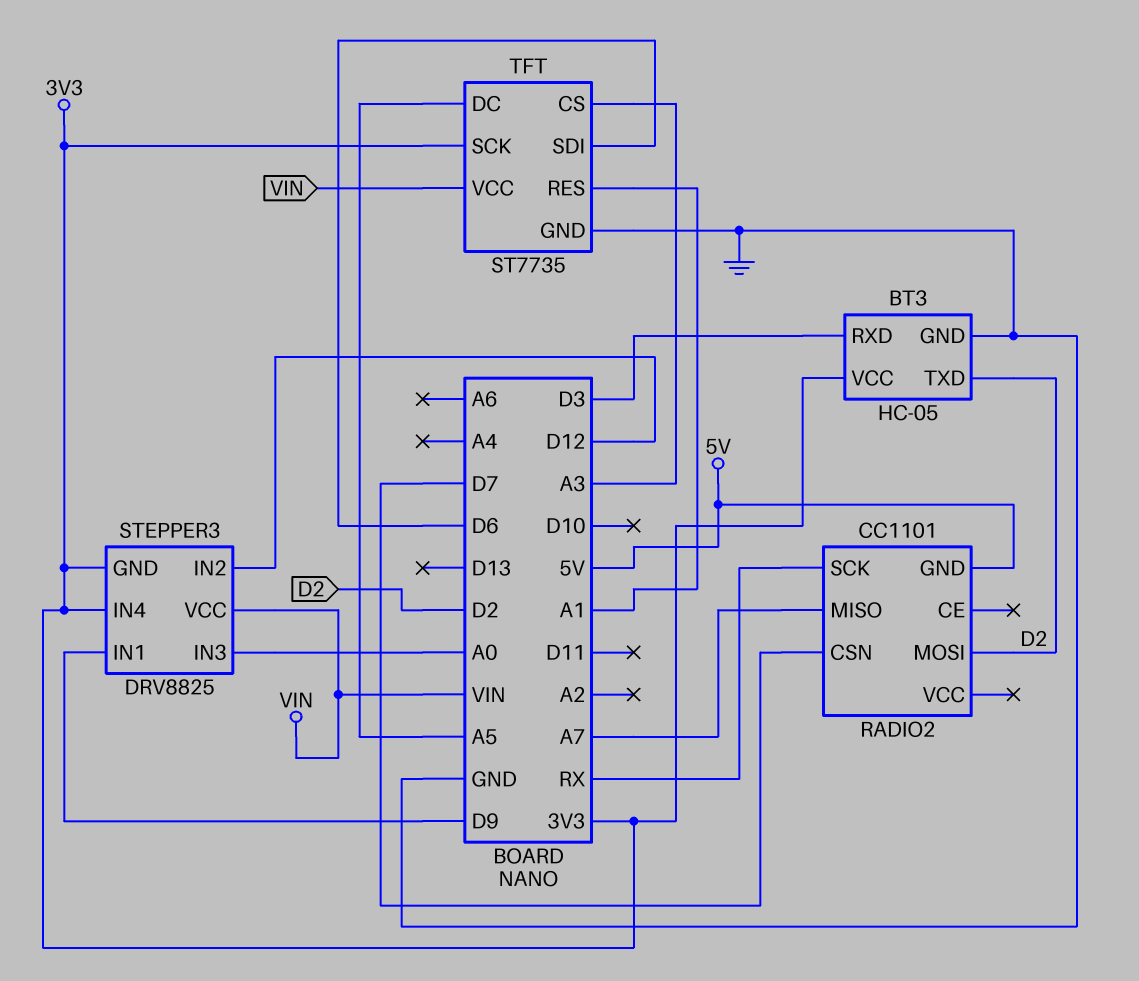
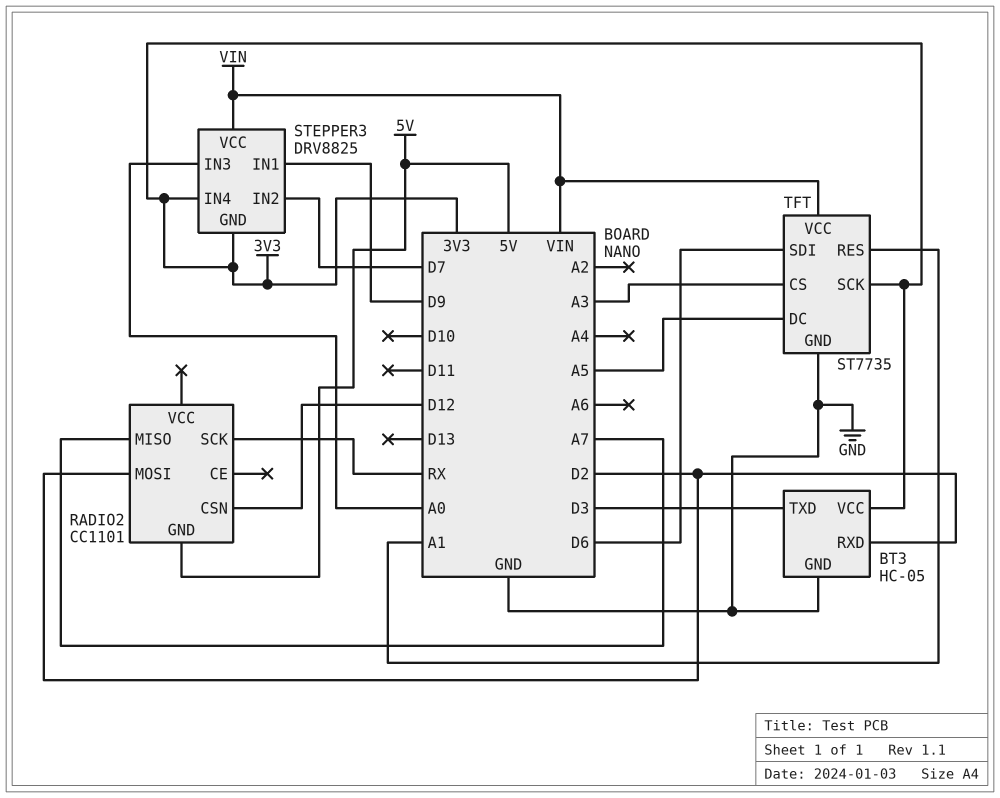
BT3 pin RXD: D3 -> D2
BT3 pin TXD: D2 -> D3
RADIO2 pin CSN: D7 -> D12
STEPPER3 pin IN2: D12 -> D7

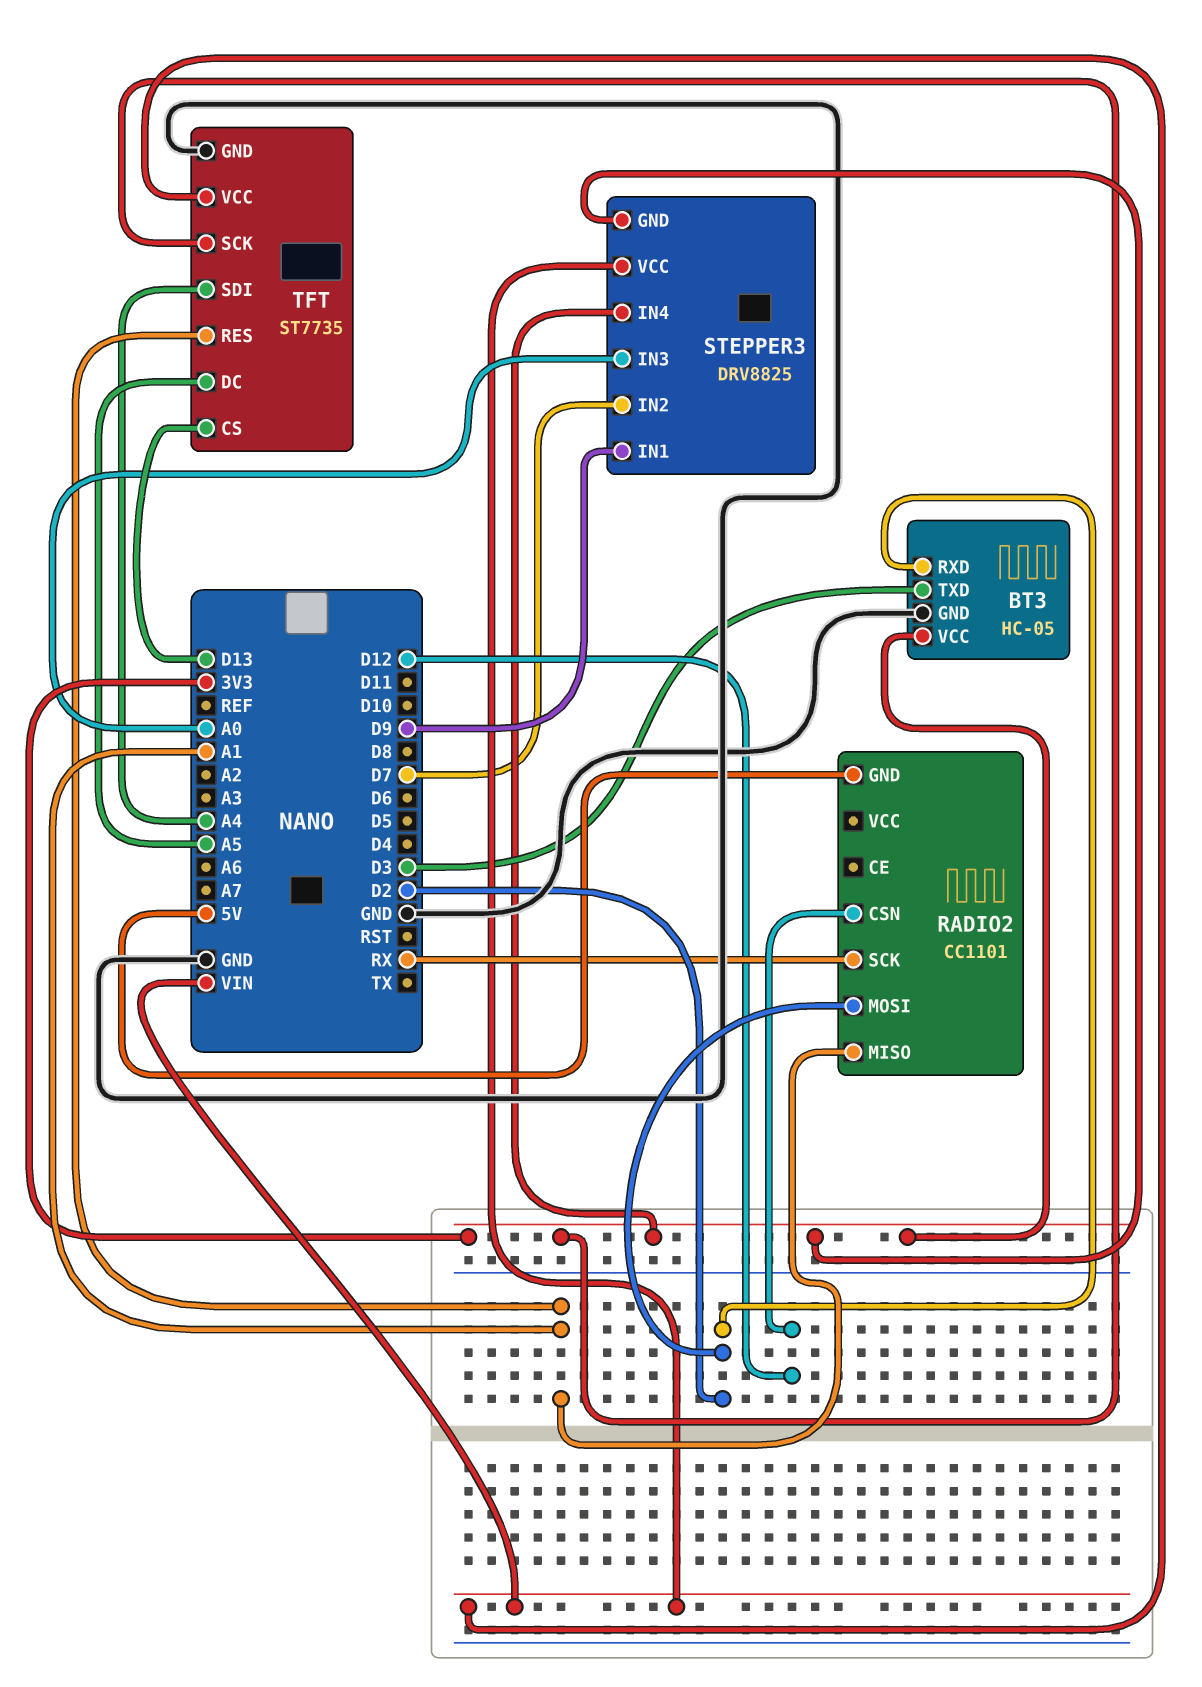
RADIO2 pin MISO: A7 -> A1
TFT pin CS: A3 -> D13
TFT pin SDI: D6 -> A4

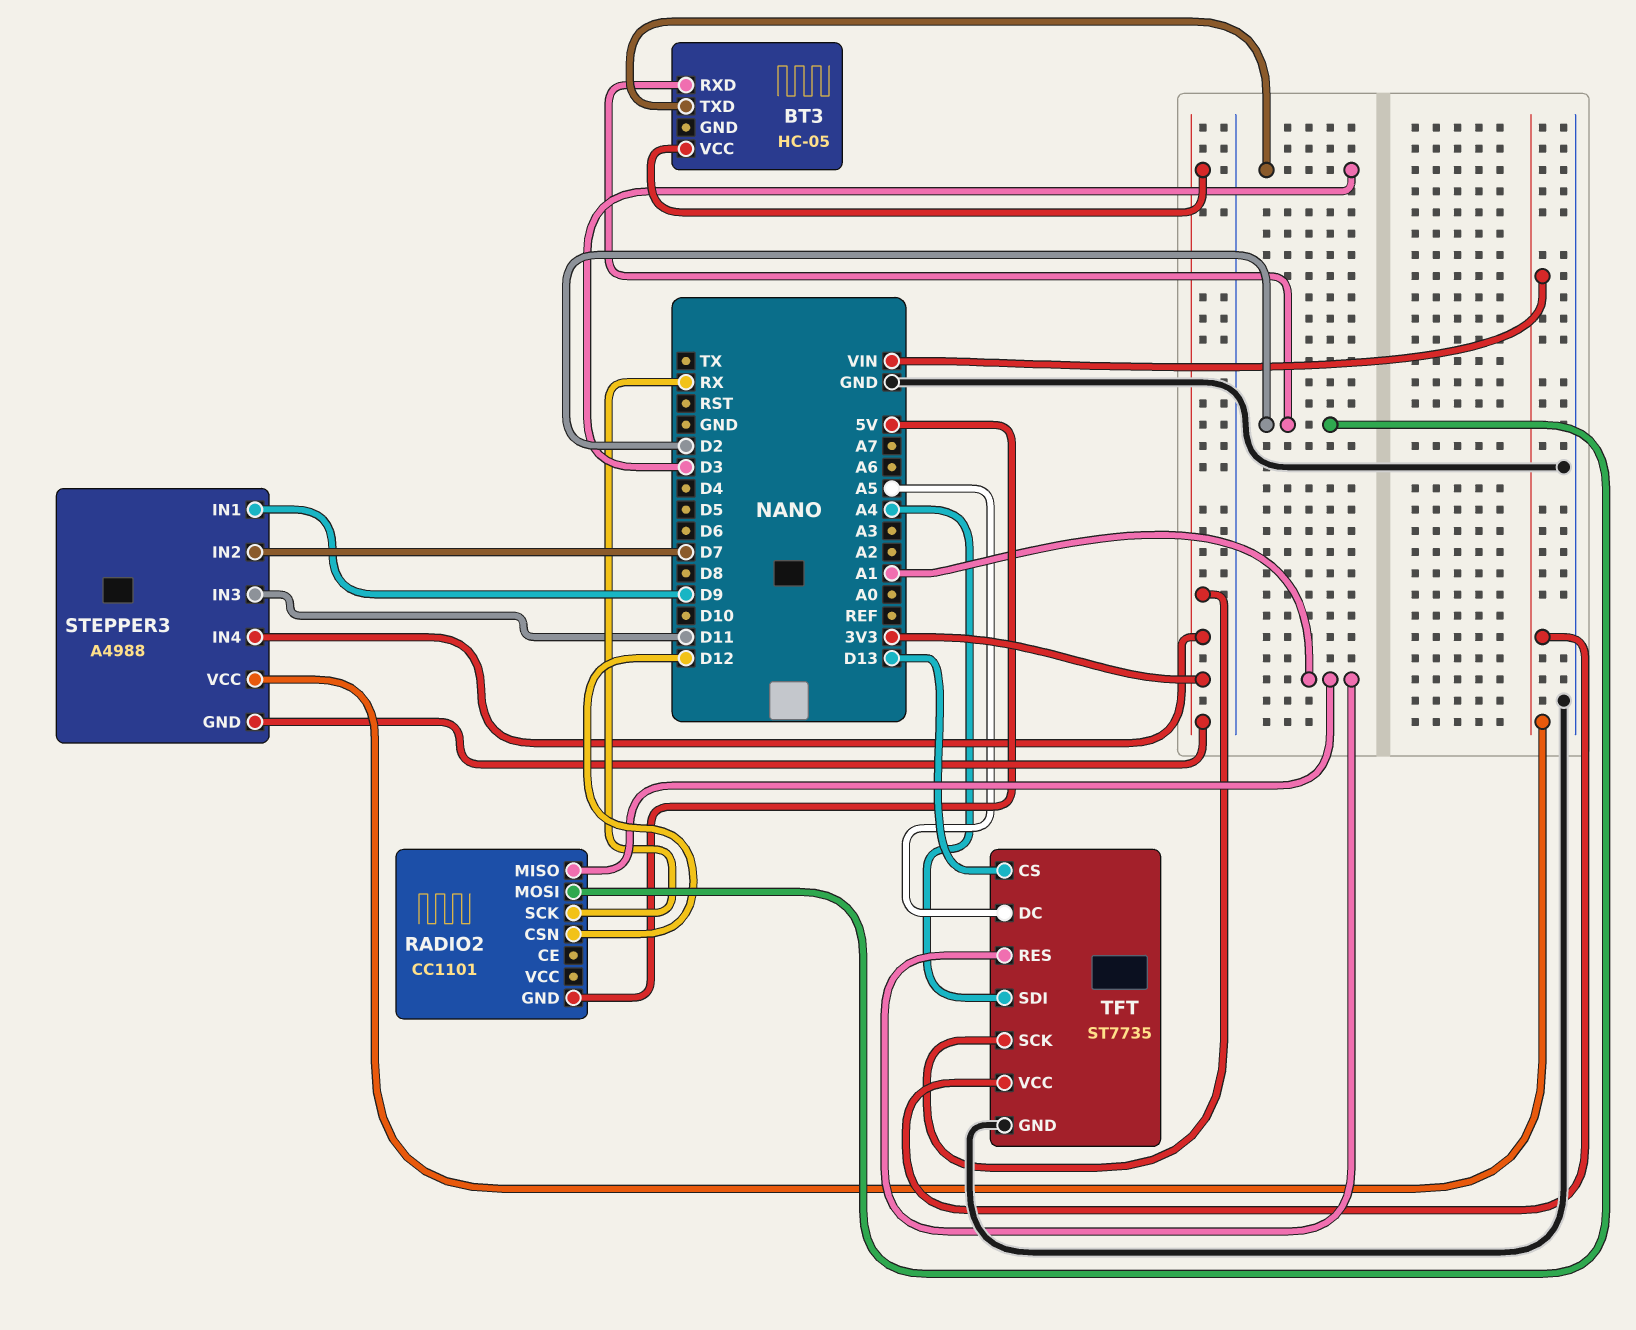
BT3 pin GND: GND -> none
STEPPER3: DRV8825 -> A4988
STEPPER3 pin IN3: A0 -> D11

